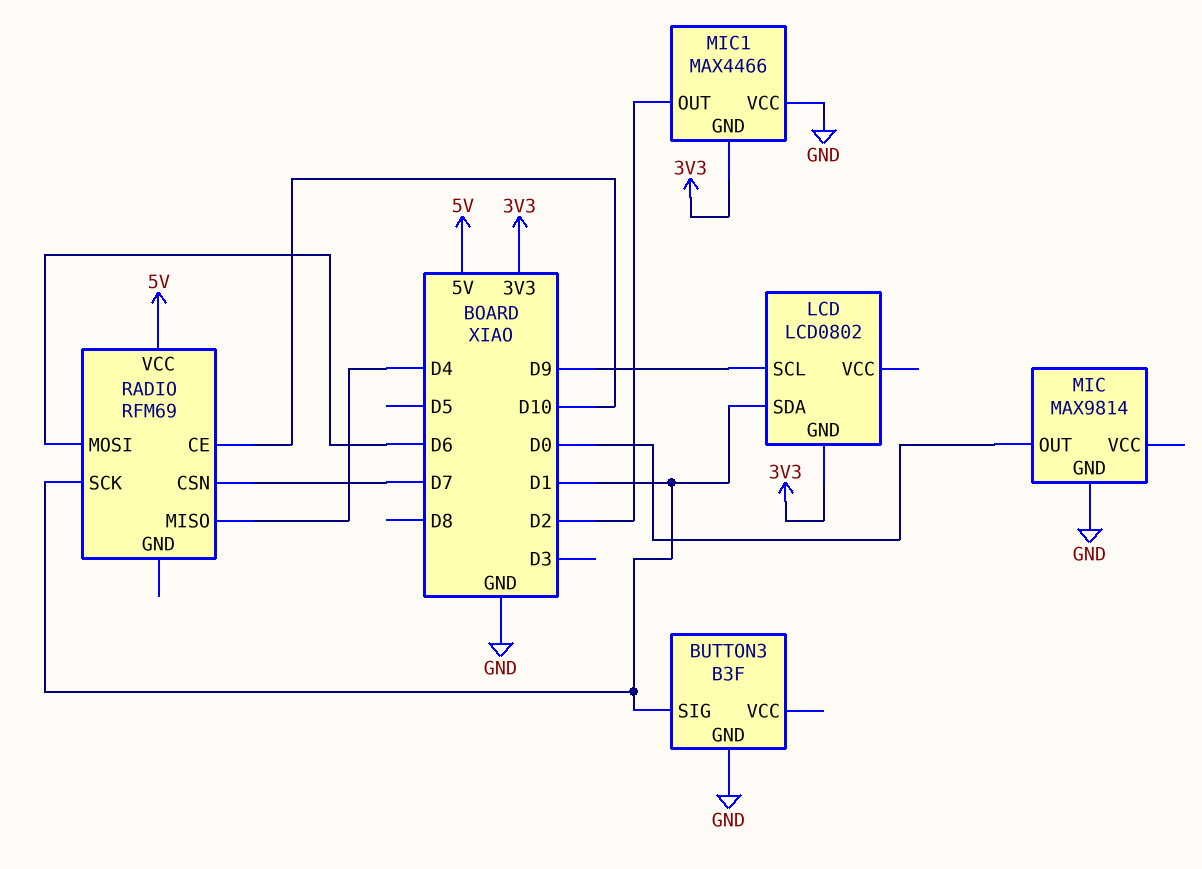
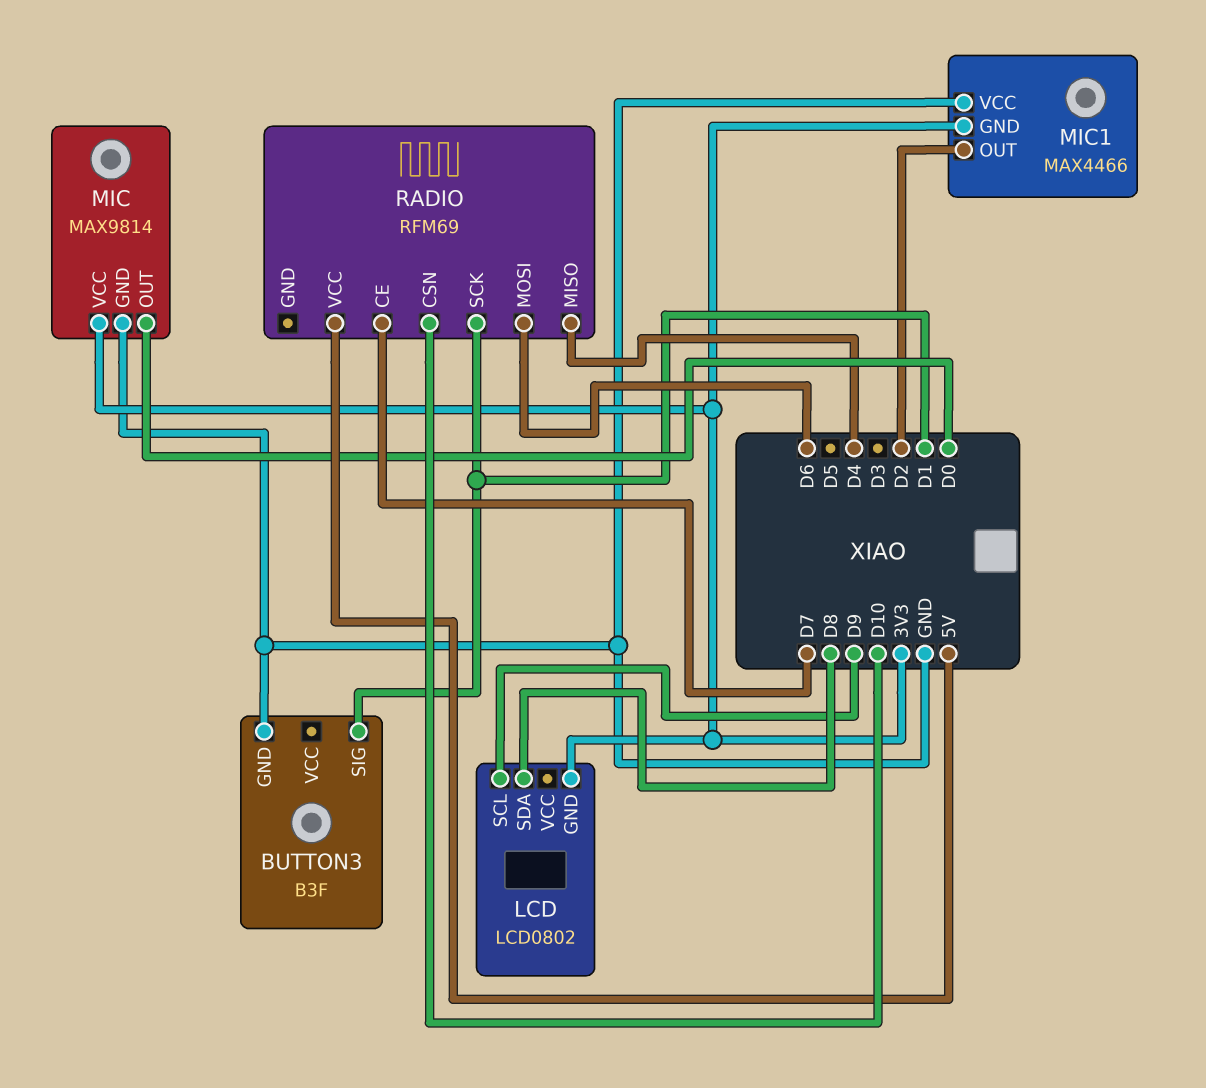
LCD pin SDA: D1 -> D8
MIC pin VCC: none -> 3V3
RADIO pin CE: D10 -> D7
RADIO pin CSN: D7 -> D10

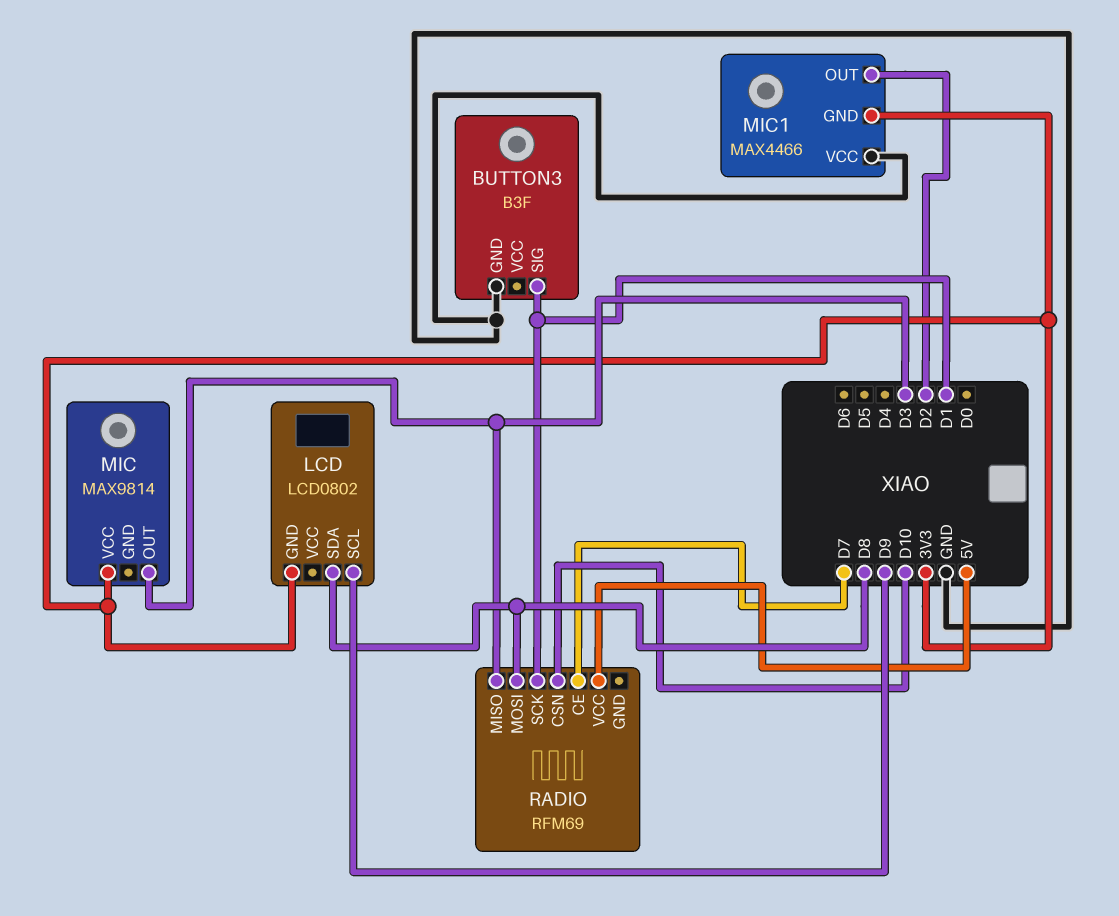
MIC pin GND: GND -> none
MIC pin OUT: D0 -> D3
RADIO pin MISO: D4 -> D3
RADIO pin MOSI: D6 -> D8

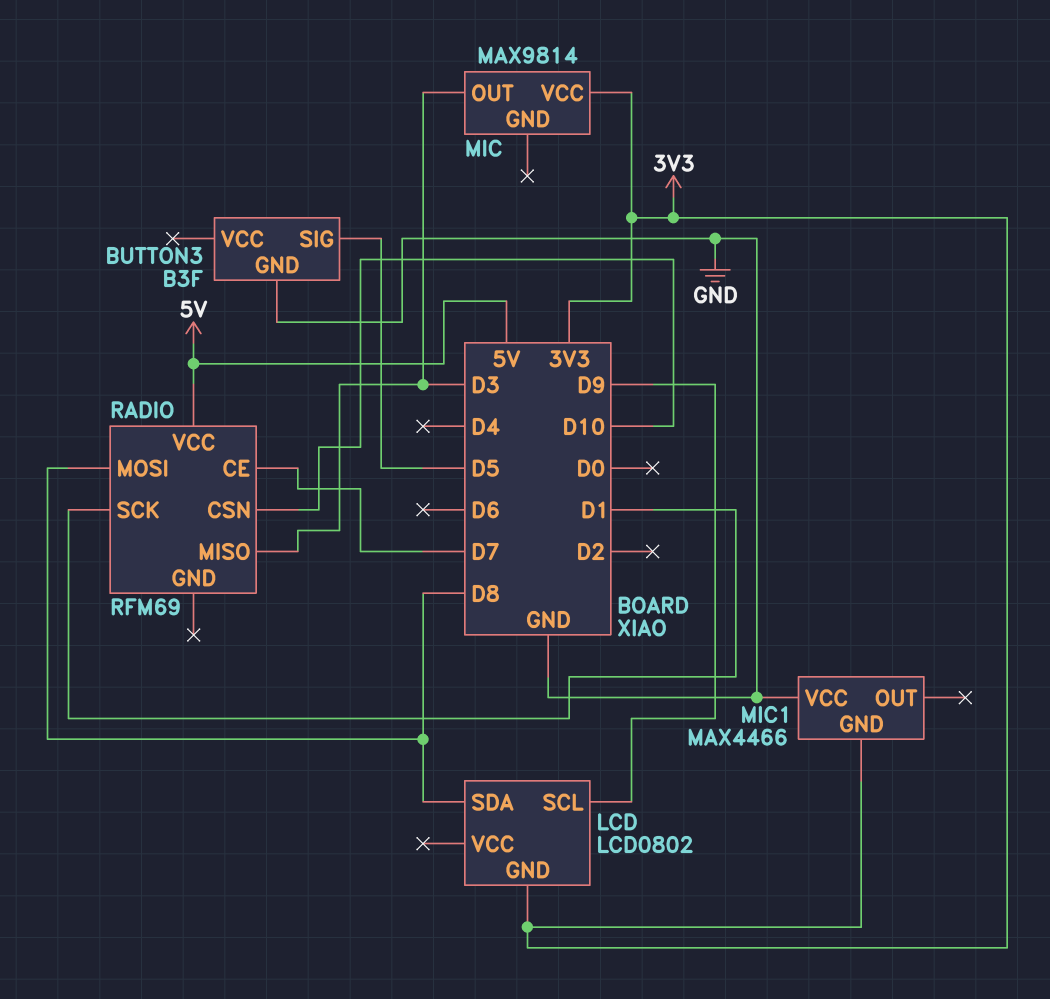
BUTTON3 pin SIG: D1 -> D5
MIC1 pin OUT: D2 -> none

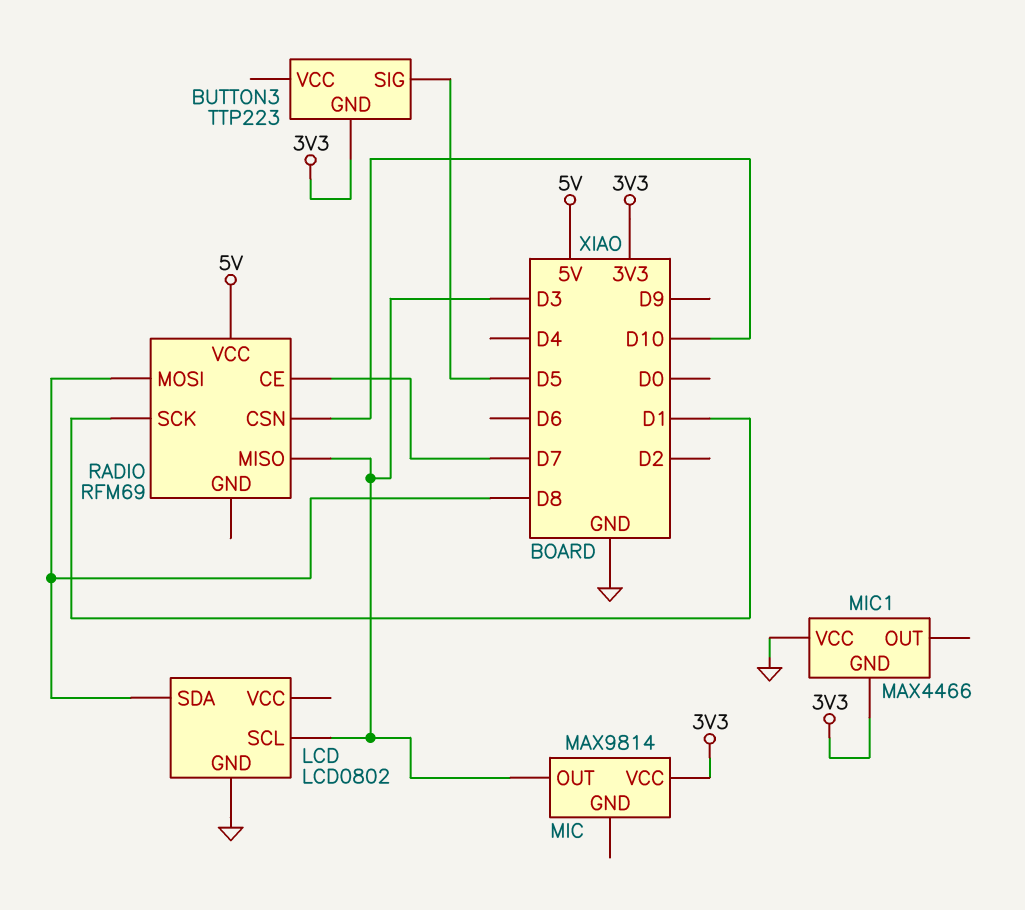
BUTTON3: B3F -> TTP223
BUTTON3 pin GND: GND -> 3V3
LCD pin GND: 3V3 -> GND
LCD pin SCL: D9 -> D3

